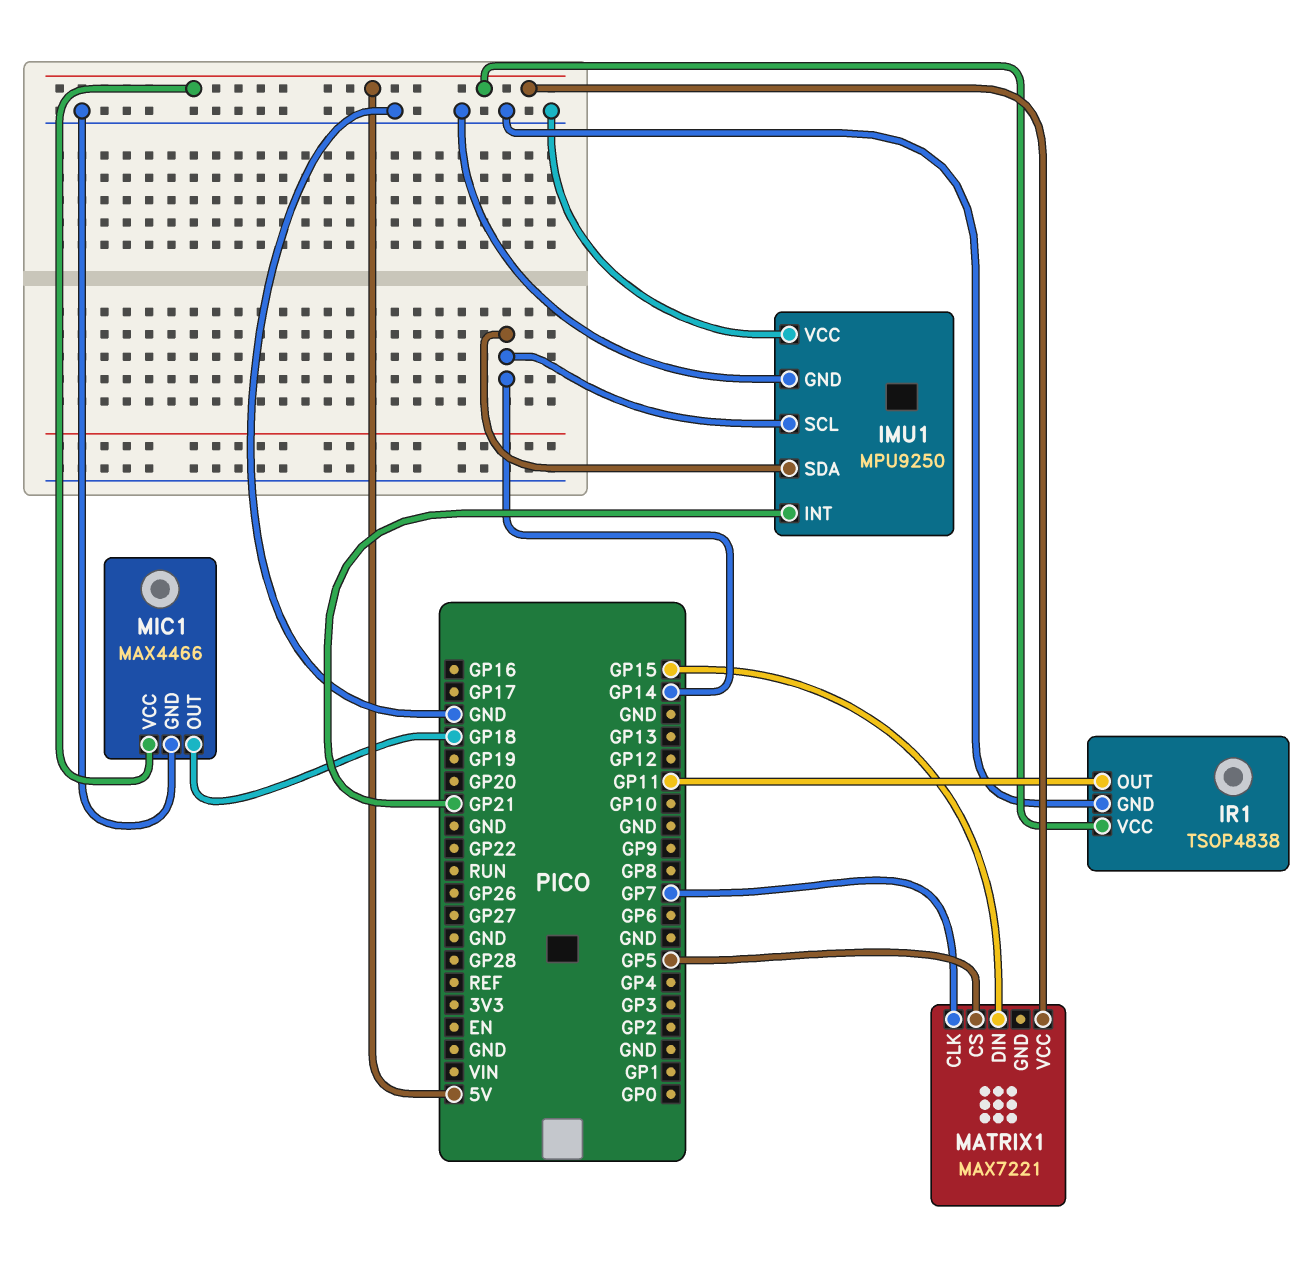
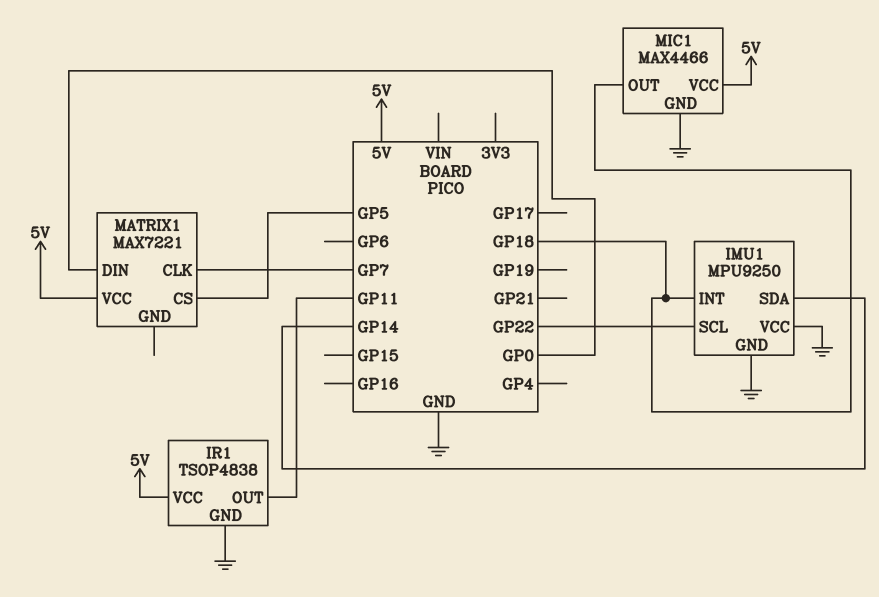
IMU1 pin INT: GP21 -> GP18
IMU1 pin SCL: GP14 -> GP22
MATRIX1 pin DIN: GP15 -> GP0

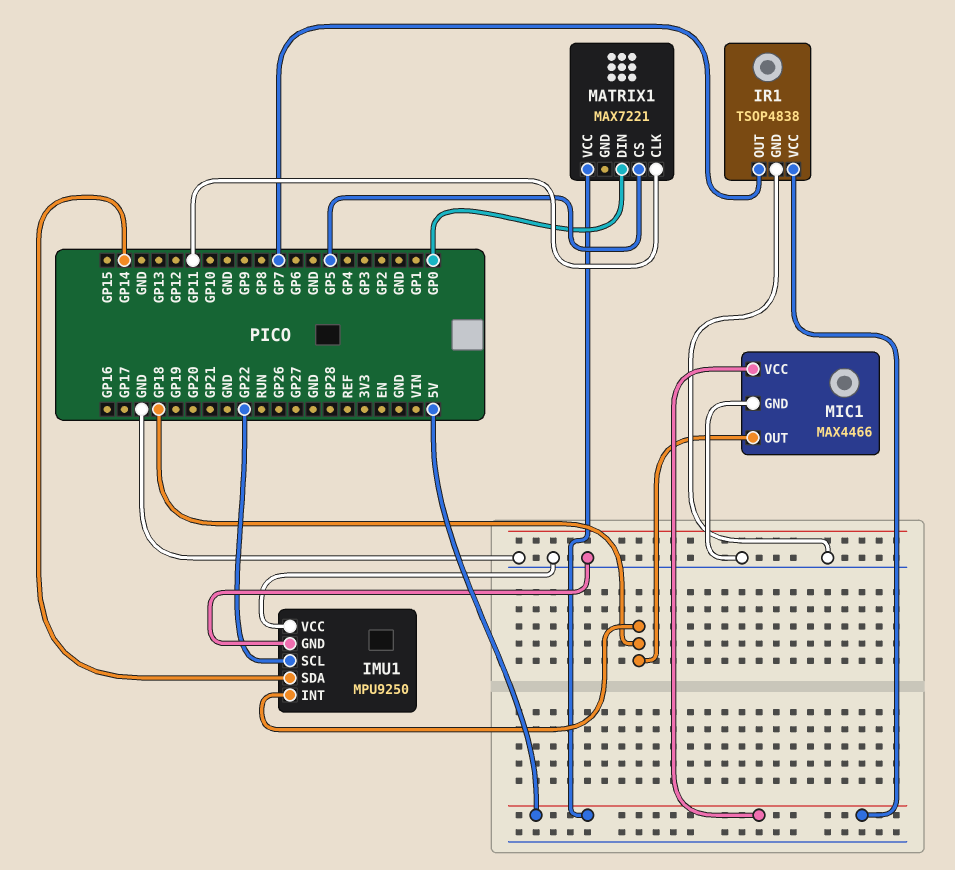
IR1 pin OUT: GP11 -> GP7
MATRIX1 pin CLK: GP7 -> GP11

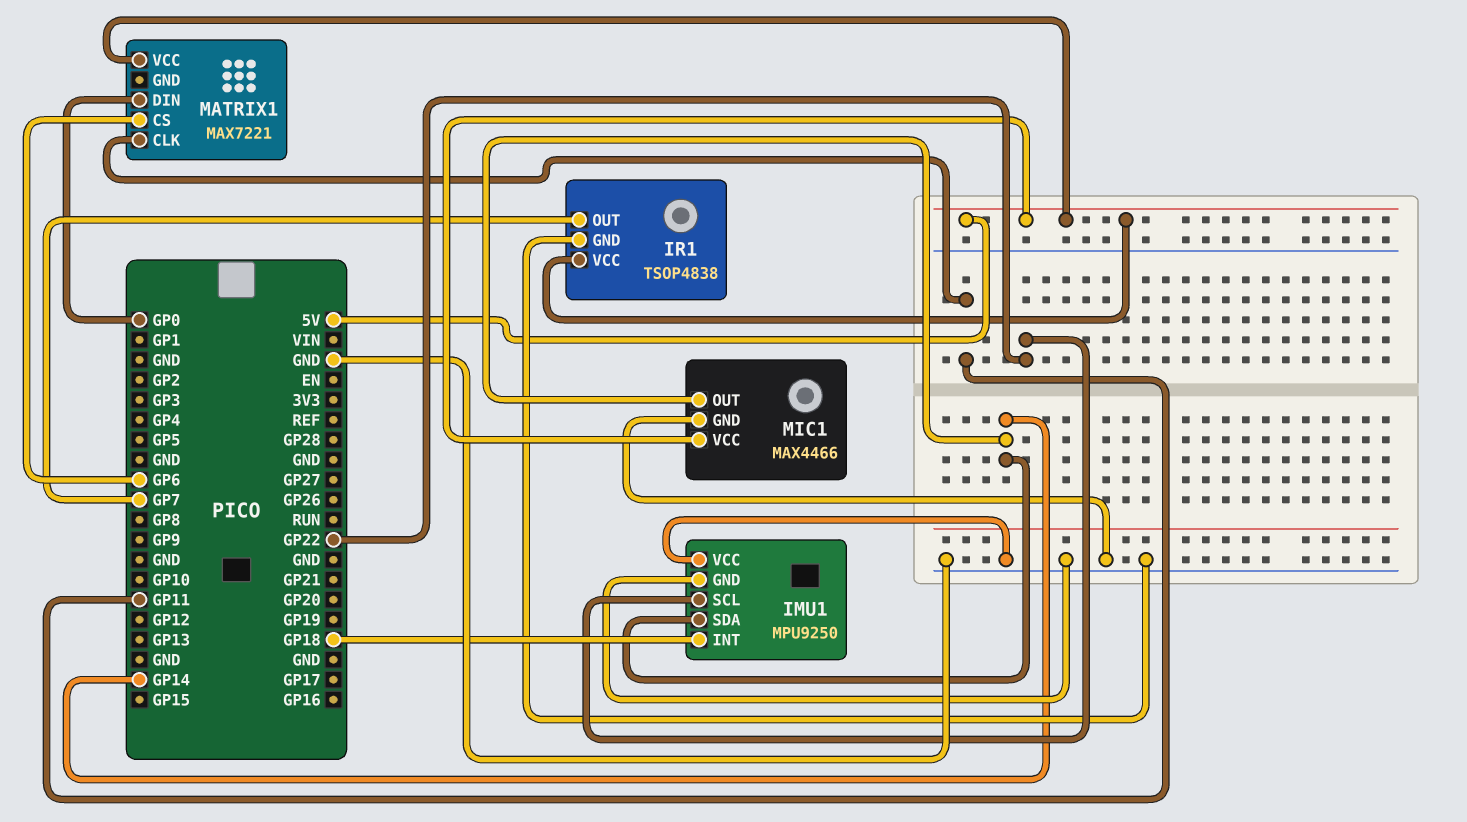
MATRIX1 pin CS: GP5 -> GP6
MIC1 pin OUT: GP18 -> GP14

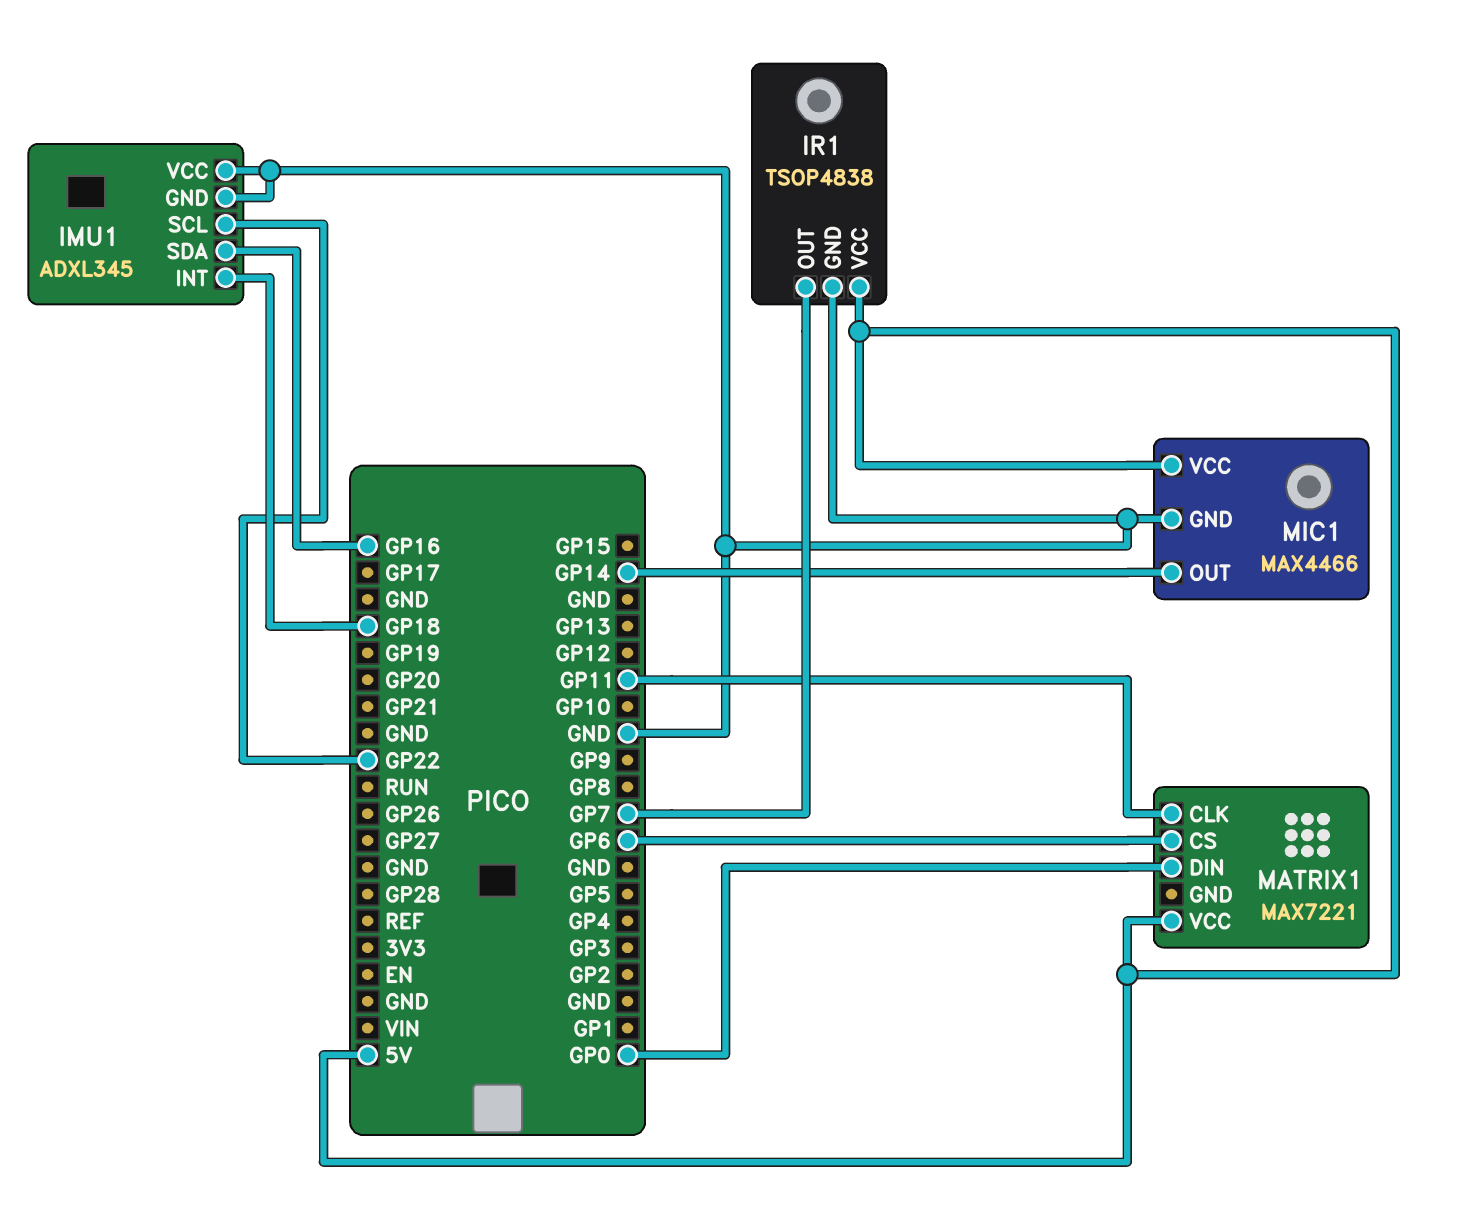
IMU1: MPU9250 -> ADXL345
IMU1 pin SDA: GP14 -> GP16

